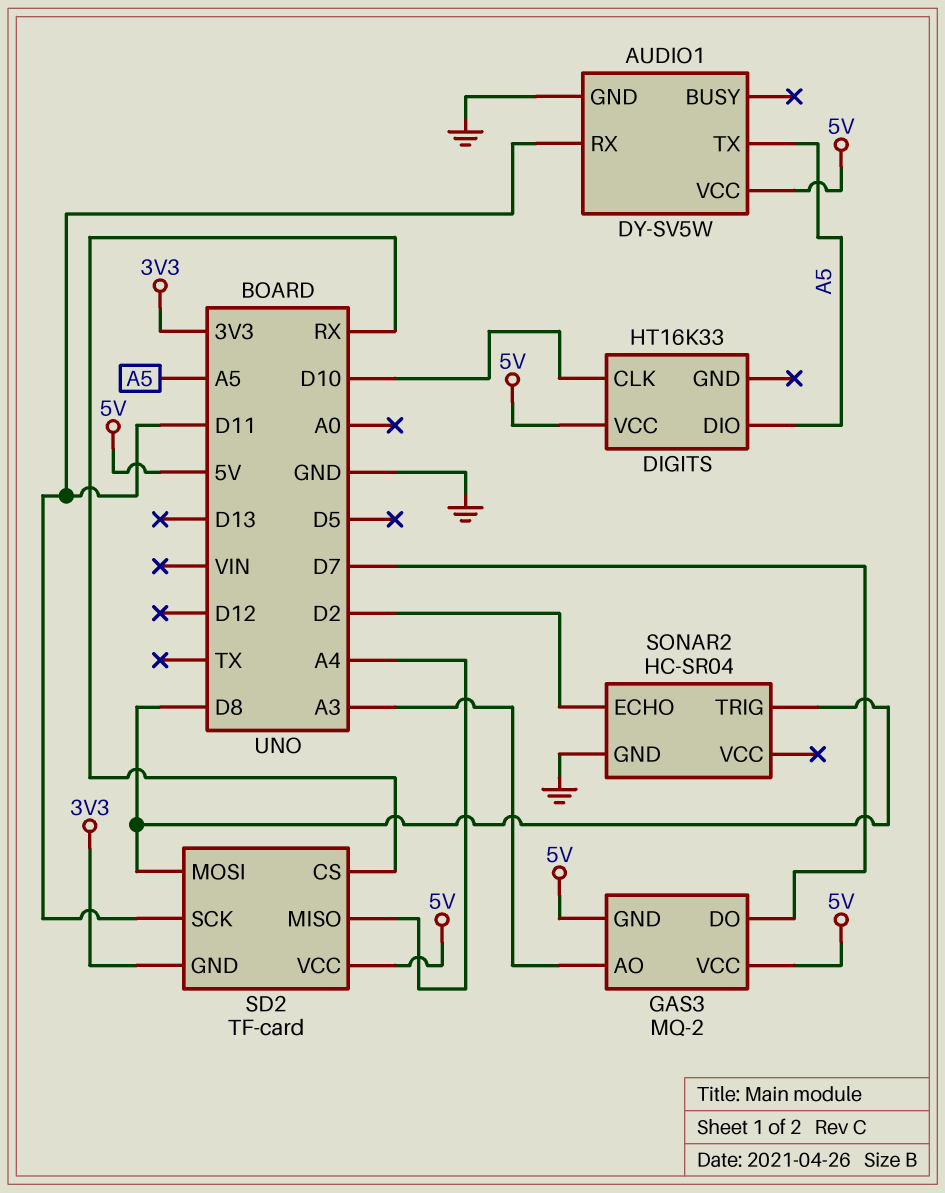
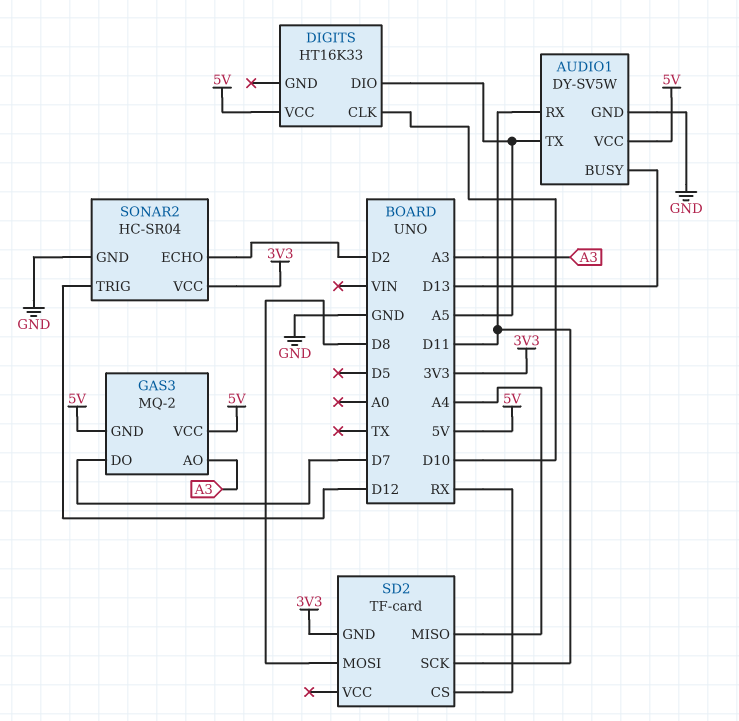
AUDIO1 pin BUSY: none -> D13
SD2 pin VCC: 5V -> none
SONAR2 pin TRIG: D8 -> D12
SONAR2 pin VCC: none -> 3V3

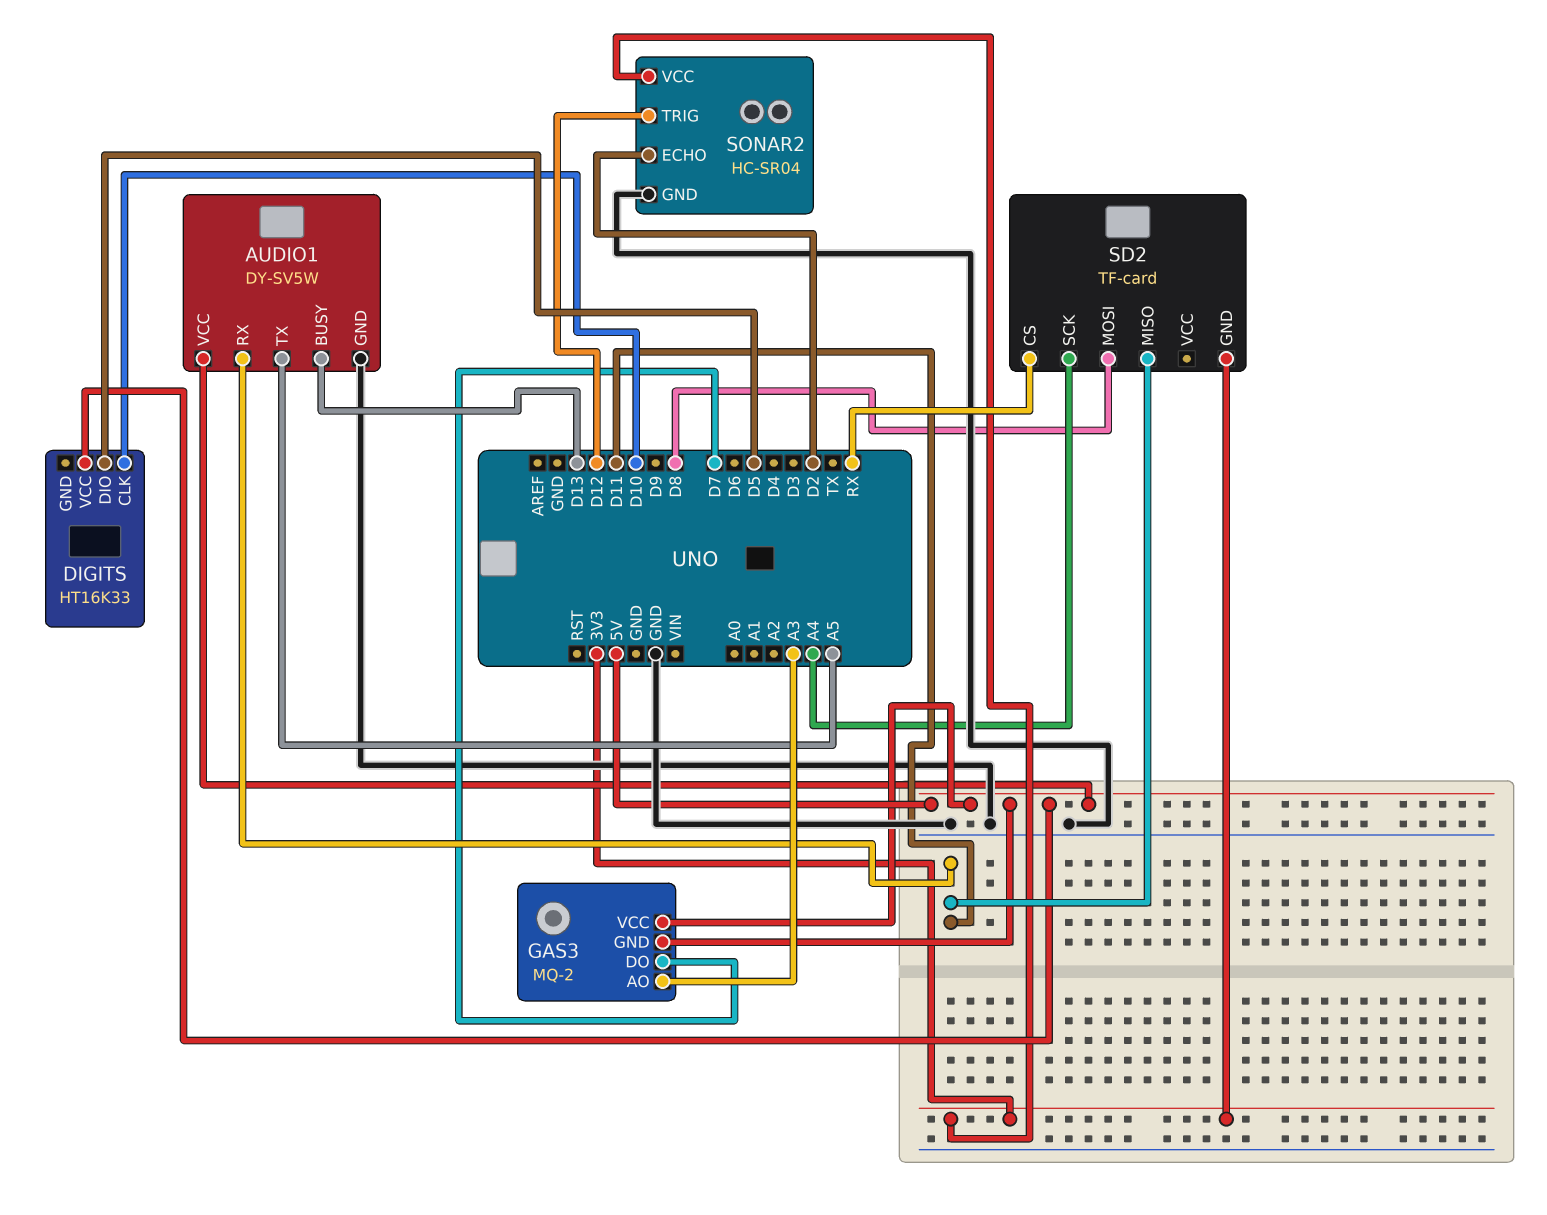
DIGITS pin DIO: A5 -> D5
SD2 pin MISO: A4 -> D11
SD2 pin SCK: D11 -> A4

